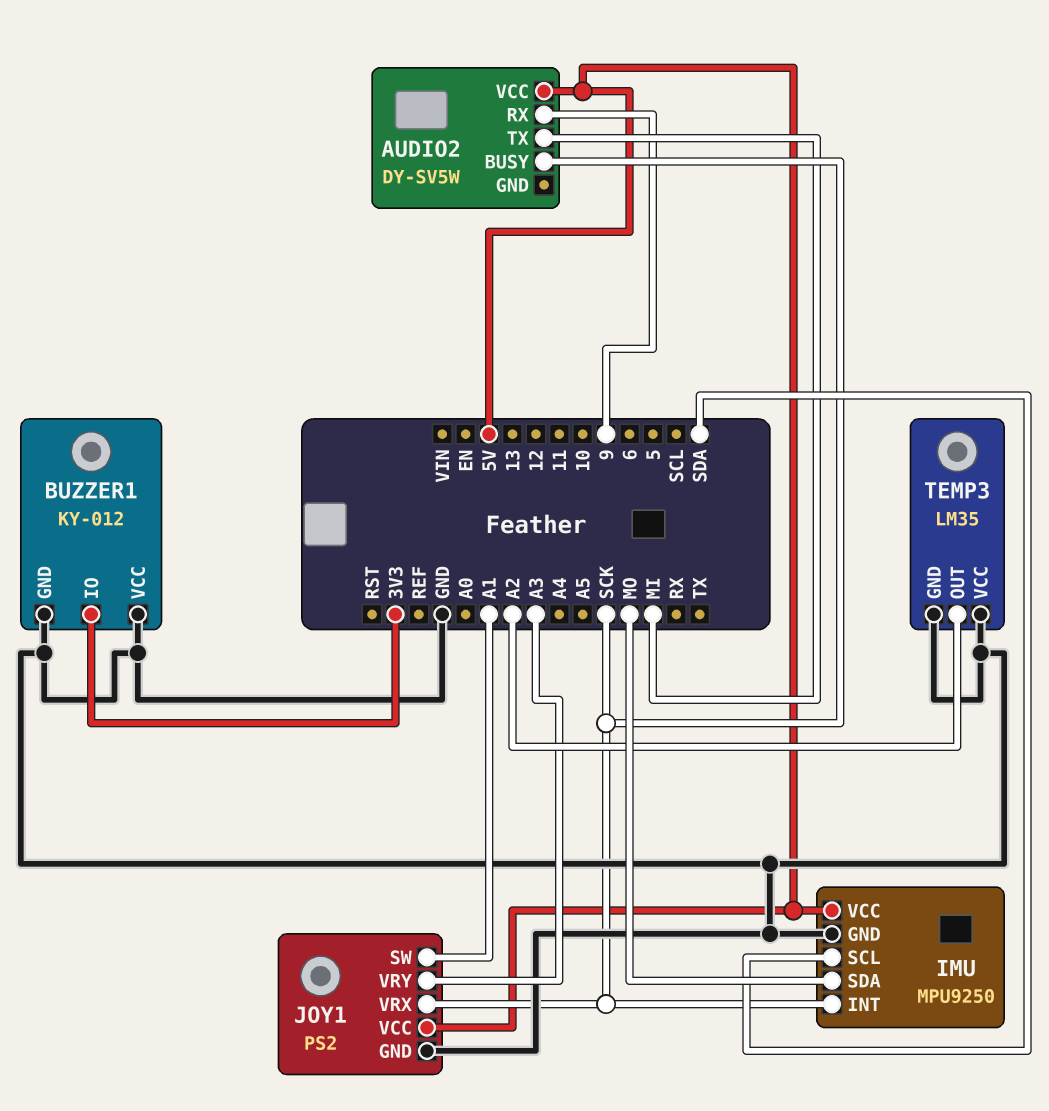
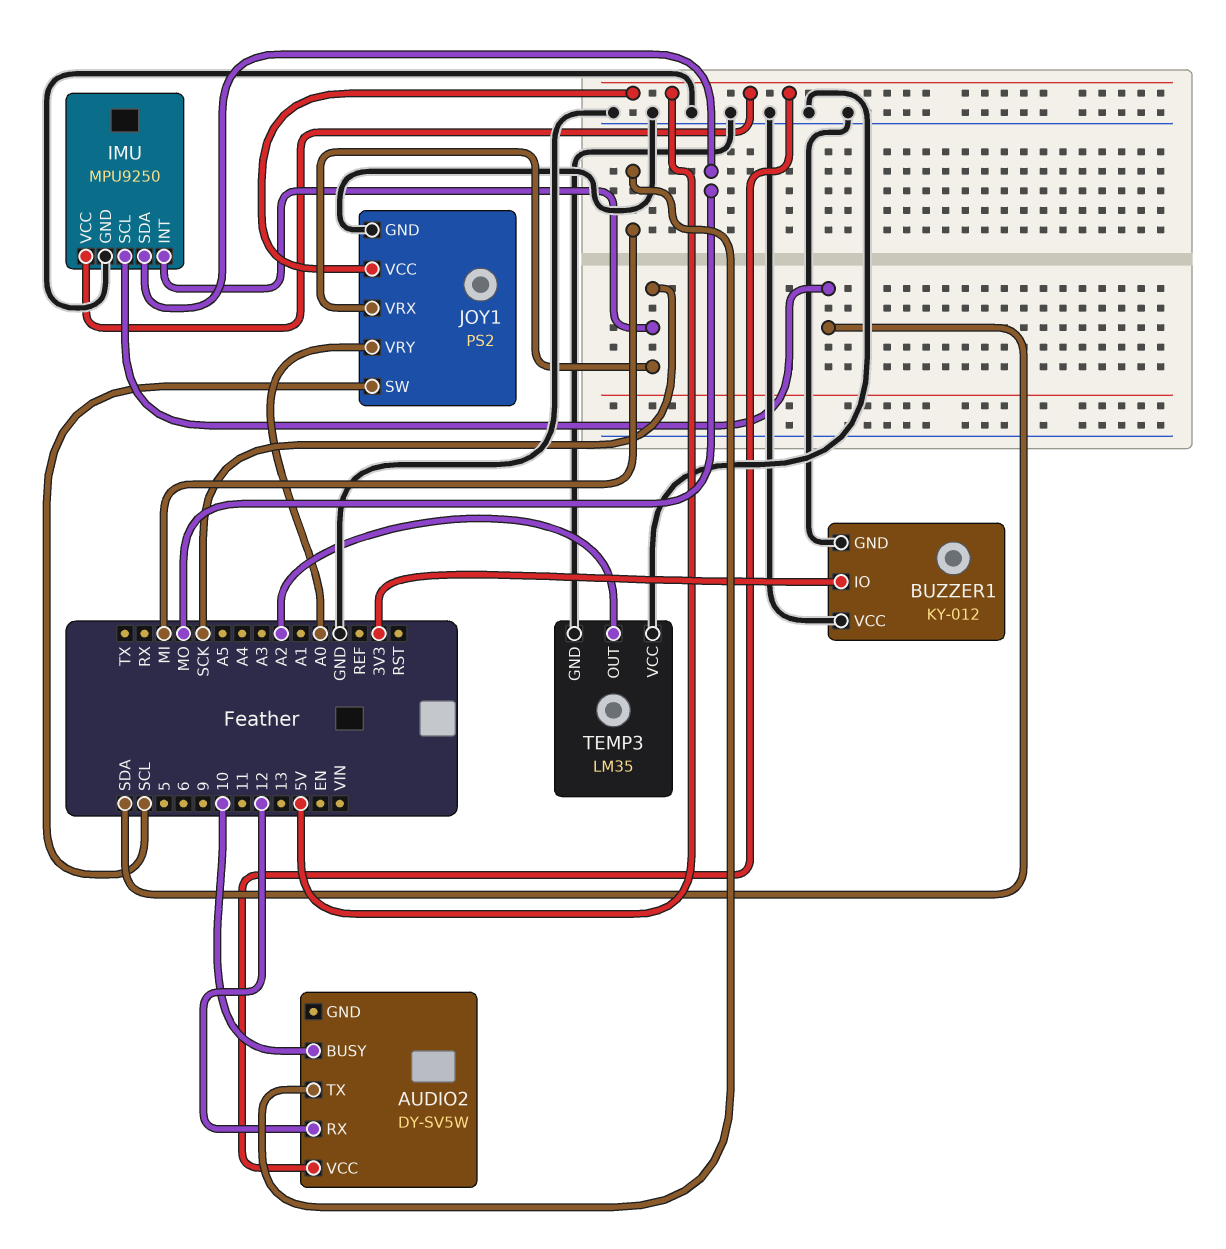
AUDIO2 pin BUSY: SCK -> 10
AUDIO2 pin RX: 9 -> 12
JOY1 pin SW: A1 -> SCL
JOY1 pin VRY: A3 -> A0

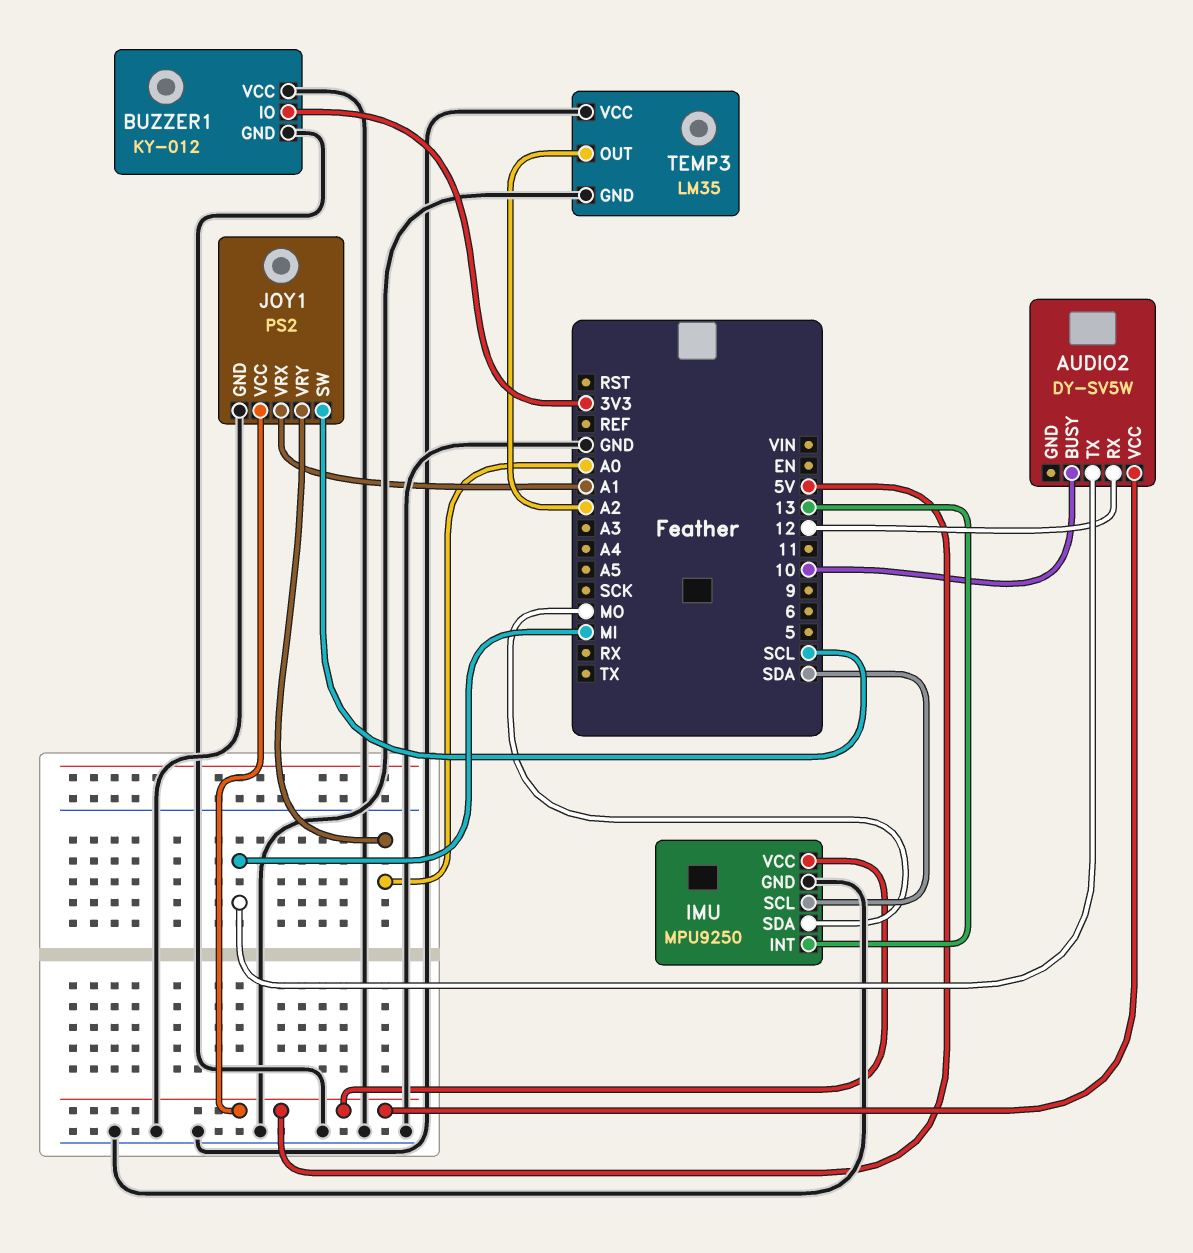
IMU pin INT: SCK -> 13
JOY1 pin VRX: SCK -> A1

